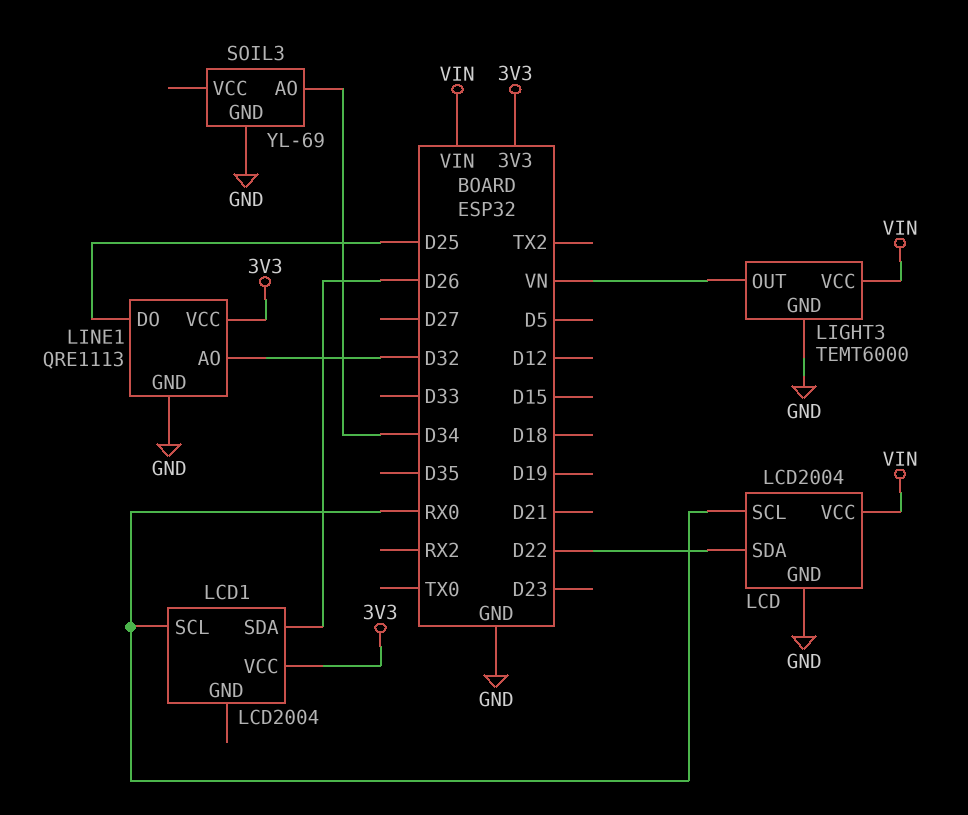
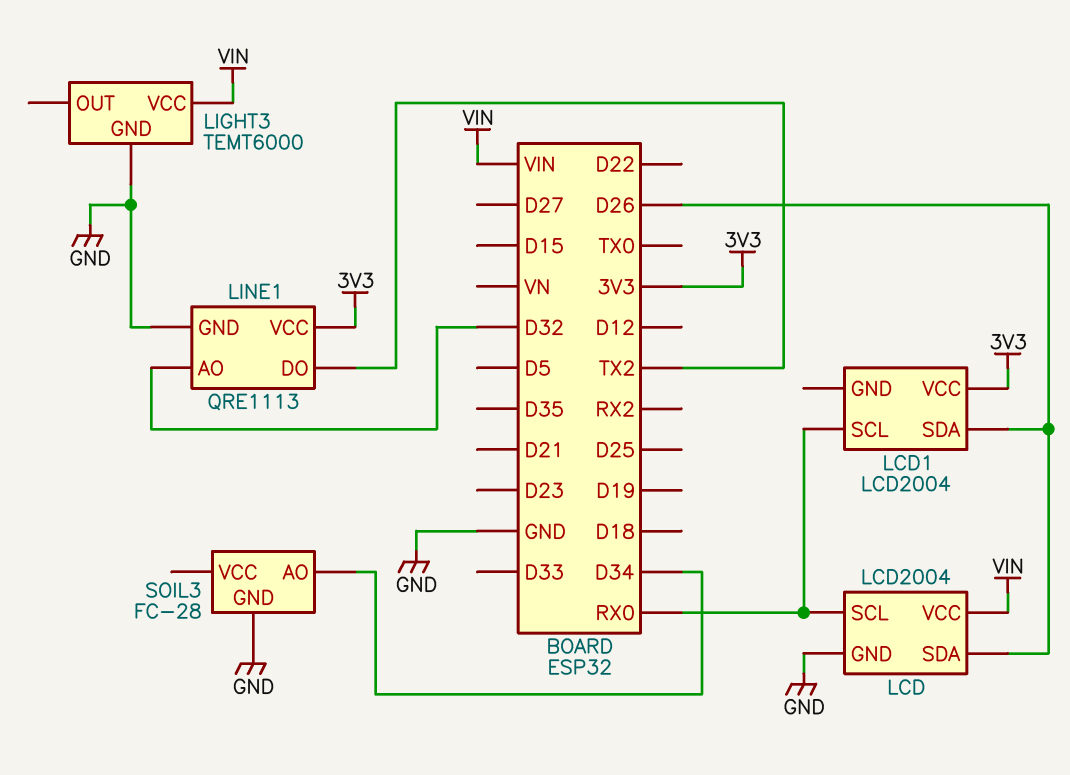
LCD pin SDA: D22 -> D26
LIGHT3 pin OUT: VN -> none
LINE1 pin DO: D25 -> TX2
SOIL3: YL-69 -> FC-28

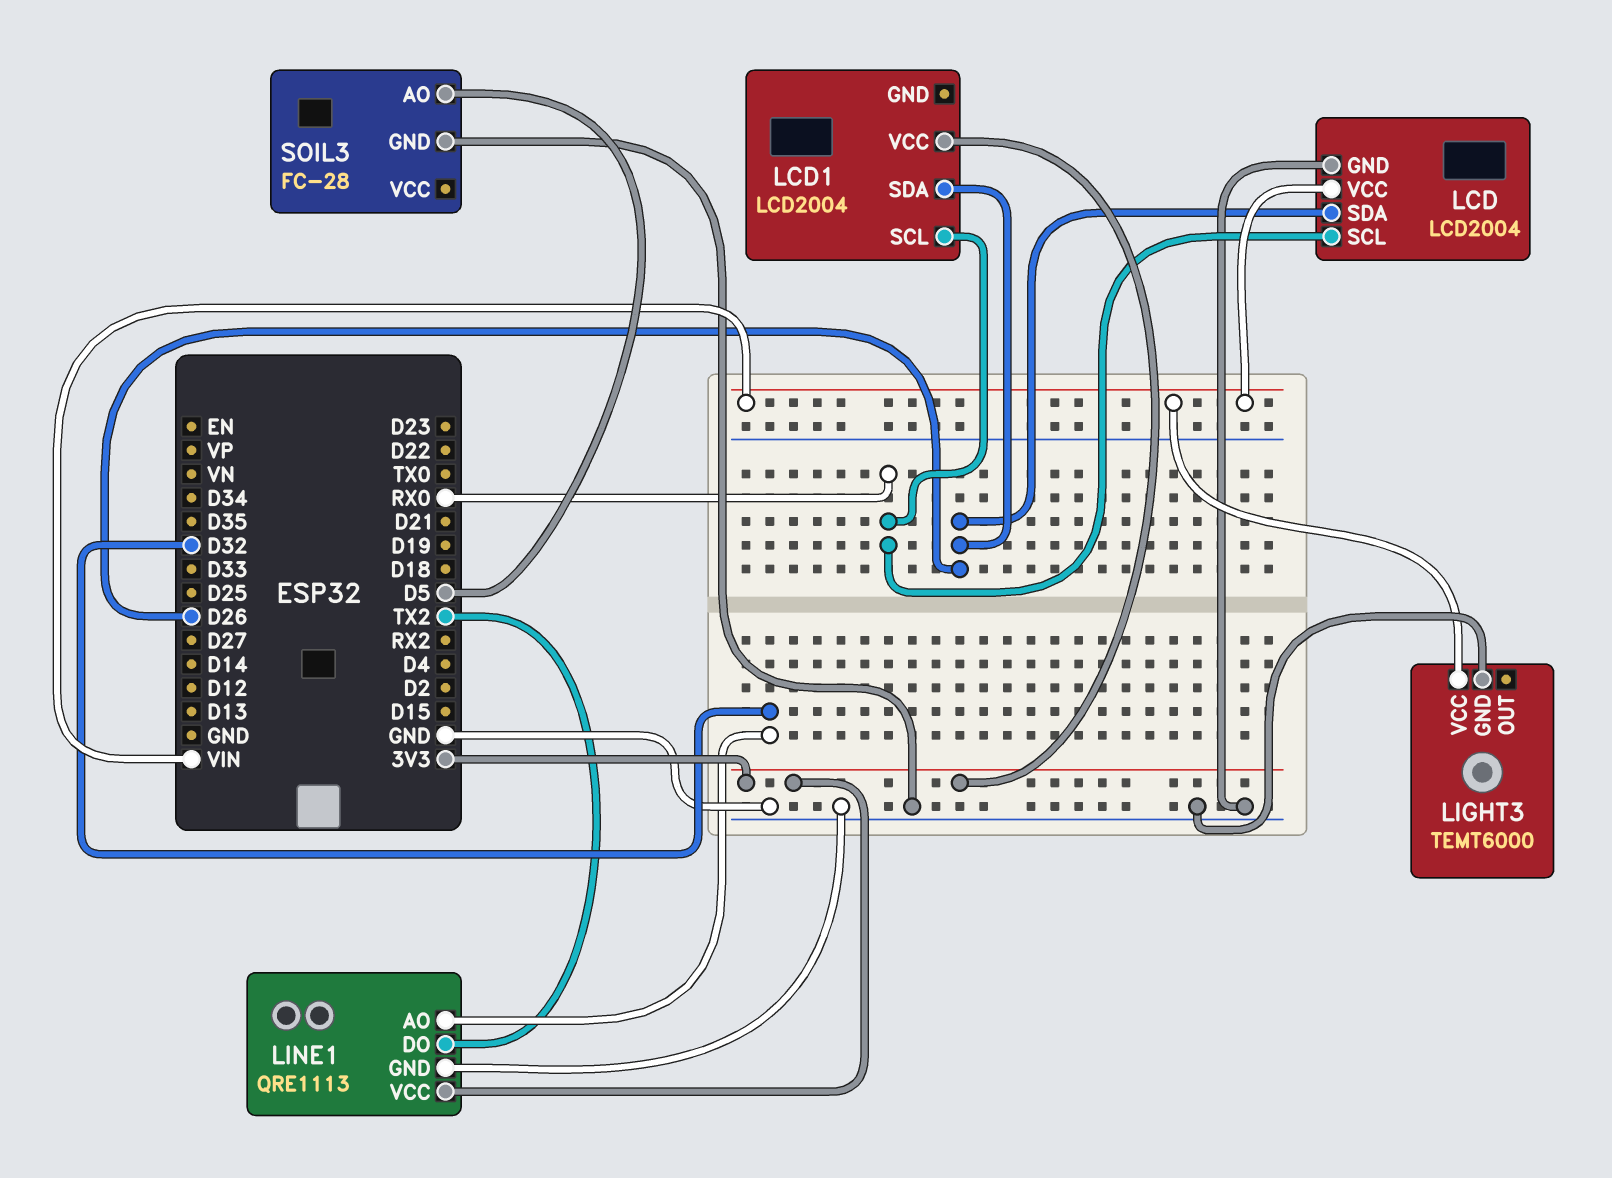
SOIL3 pin AO: D34 -> D5

